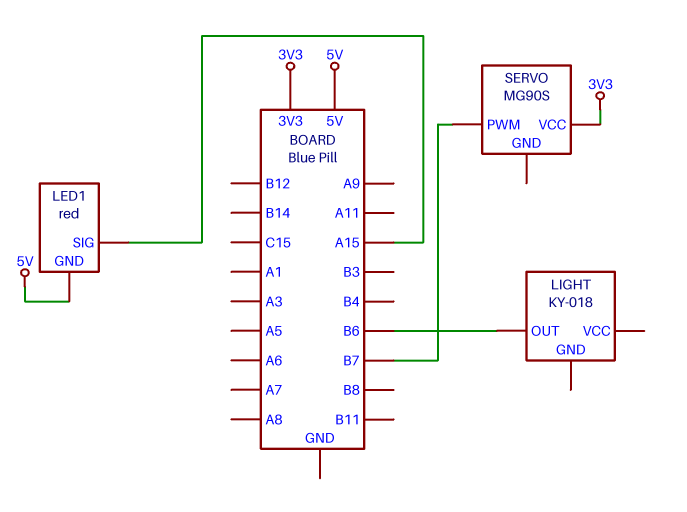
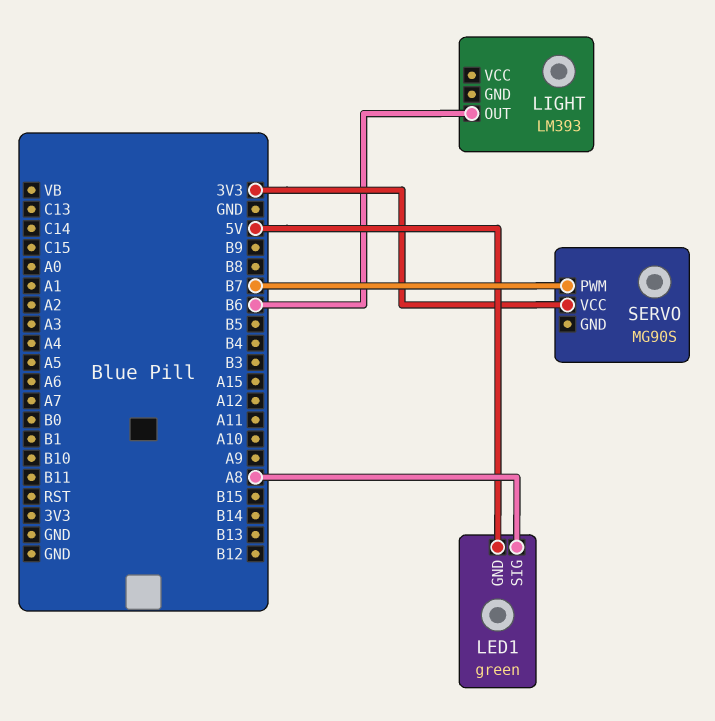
LED1: red -> green
LED1 pin SIG: A15 -> A8
LIGHT: KY-018 -> LM393

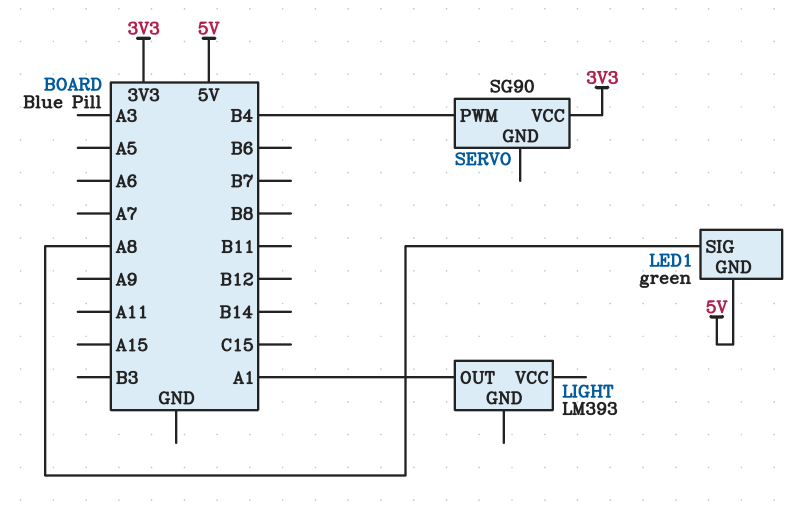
LIGHT pin OUT: B6 -> A1
SERVO: MG90S -> SG90
SERVO pin PWM: B7 -> B4

